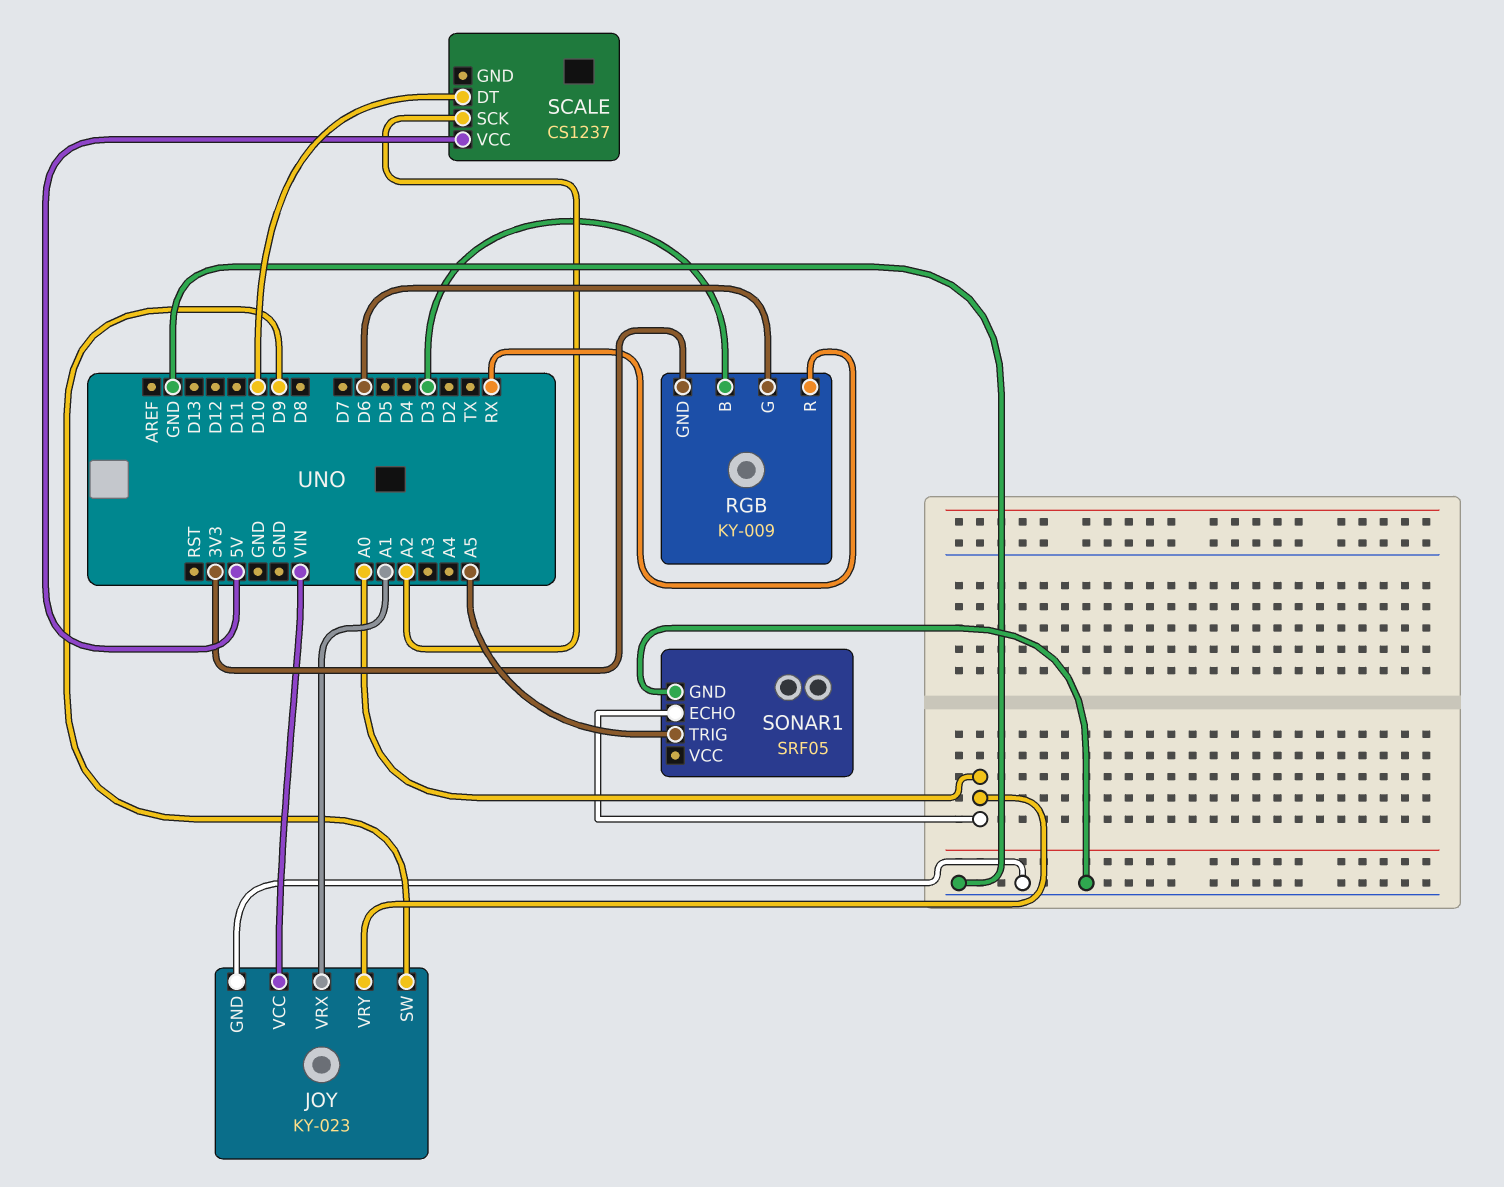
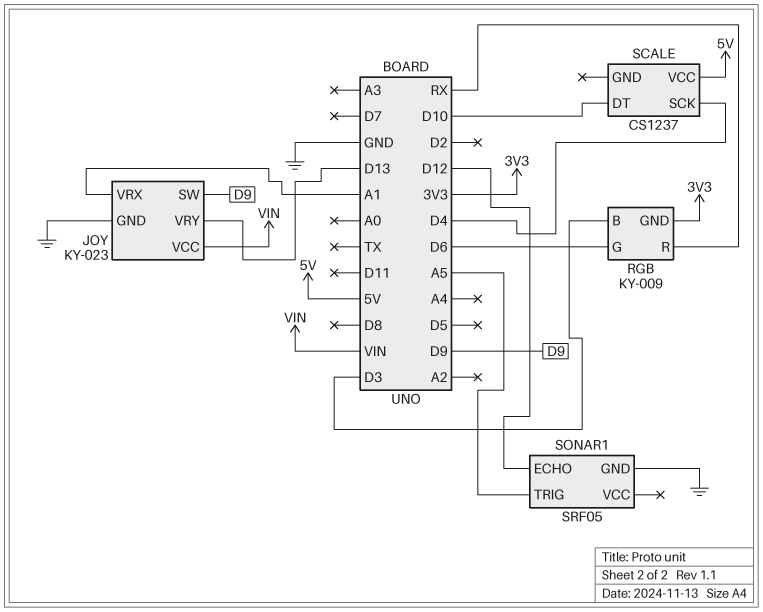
JOY pin VRY: A0 -> D13
SCALE pin SCK: A2 -> D4
SONAR1 pin ECHO: A0 -> D12

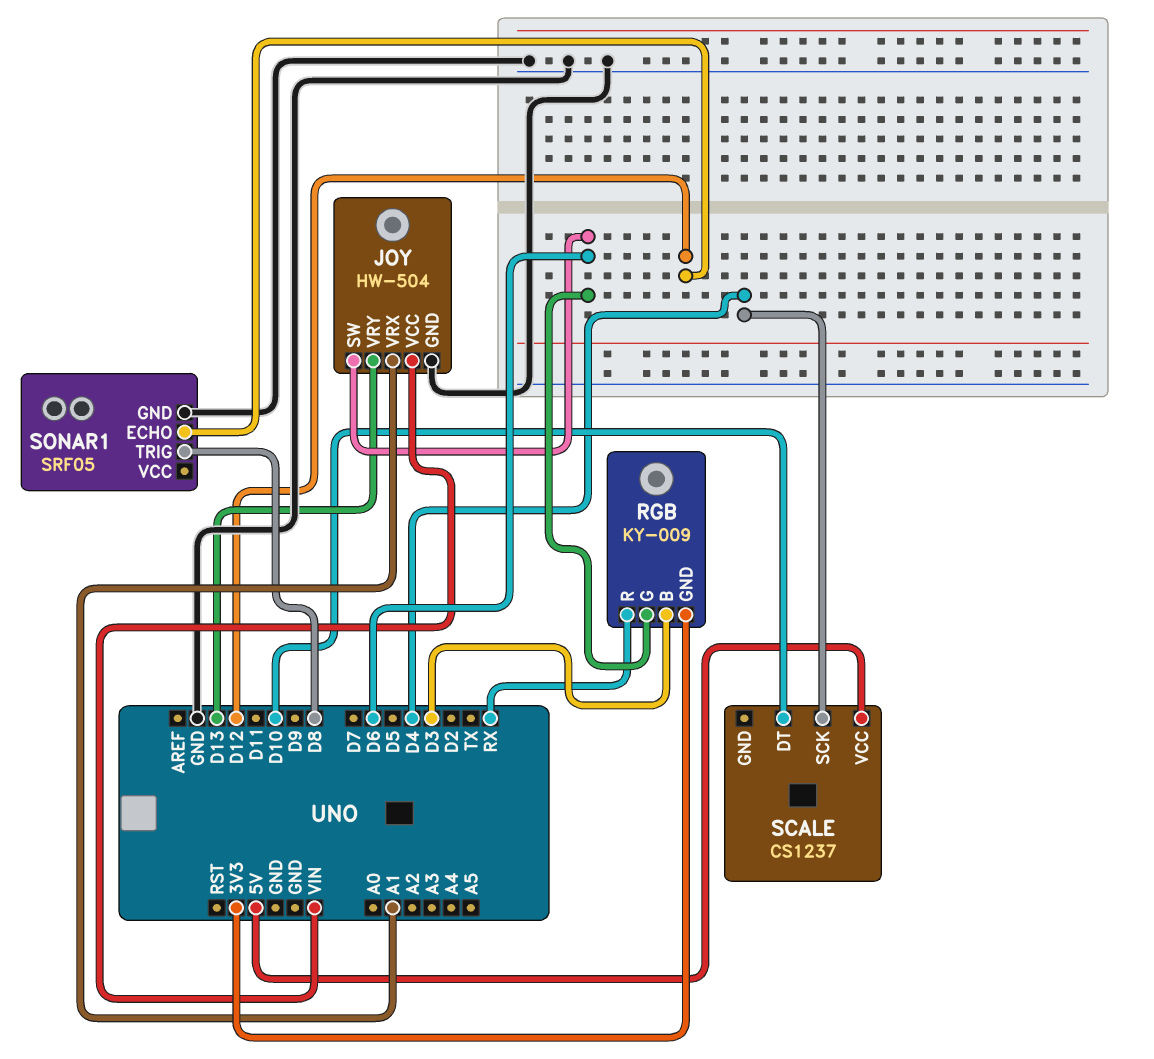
JOY: KY-023 -> HW-504
JOY pin SW: D9 -> D6
SONAR1 pin TRIG: A5 -> D8

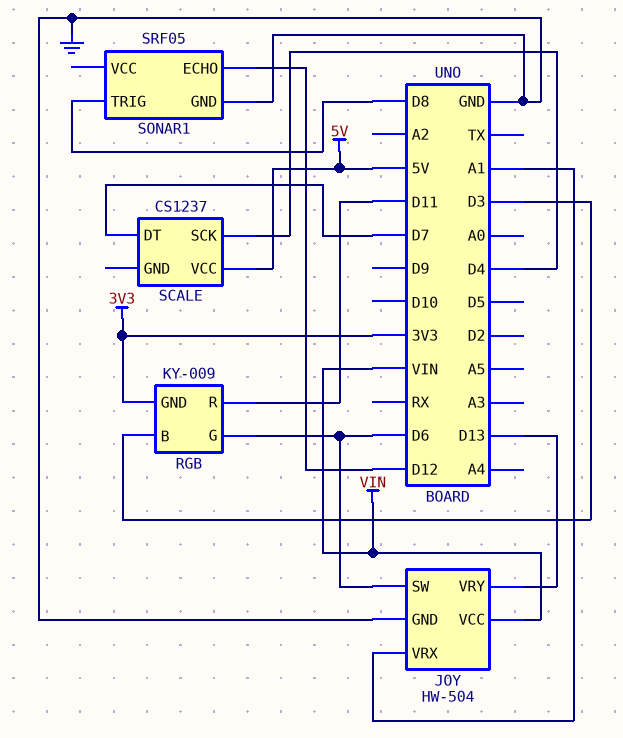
RGB pin R: RX -> D11
SCALE pin DT: D10 -> D7

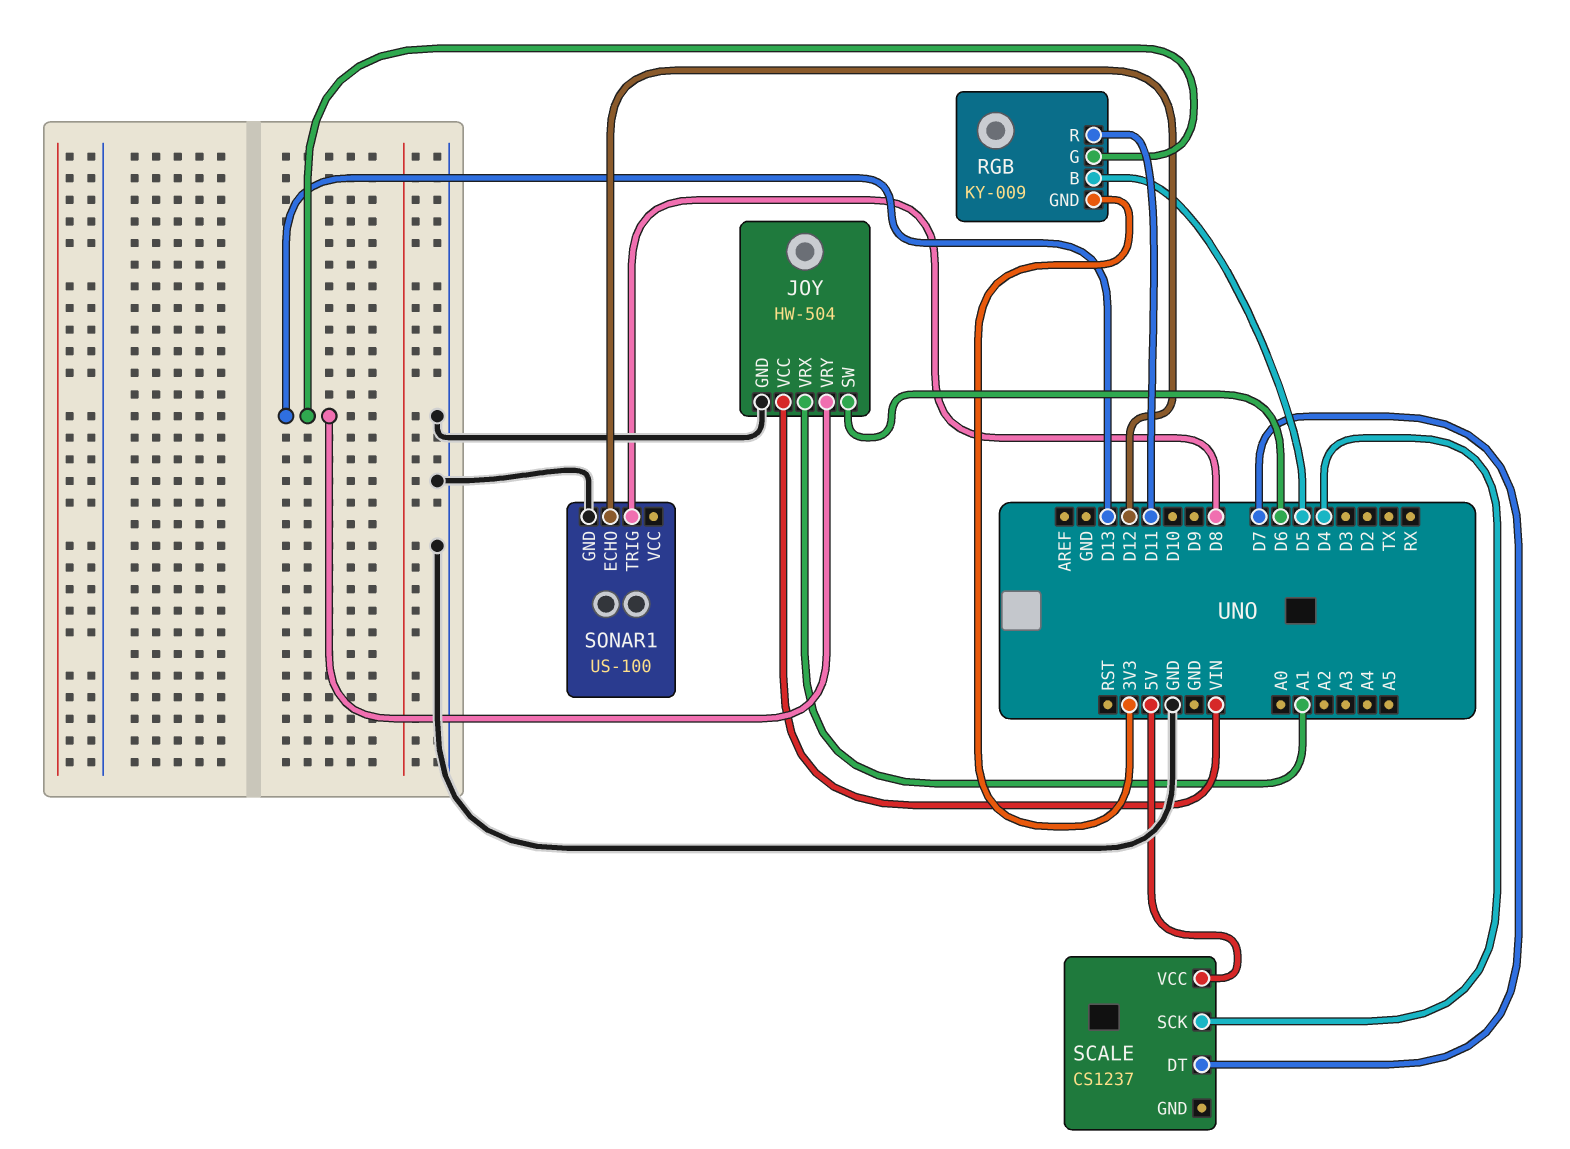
RGB pin B: D3 -> D5
RGB pin G: D6 -> D13
SONAR1: SRF05 -> US-100

